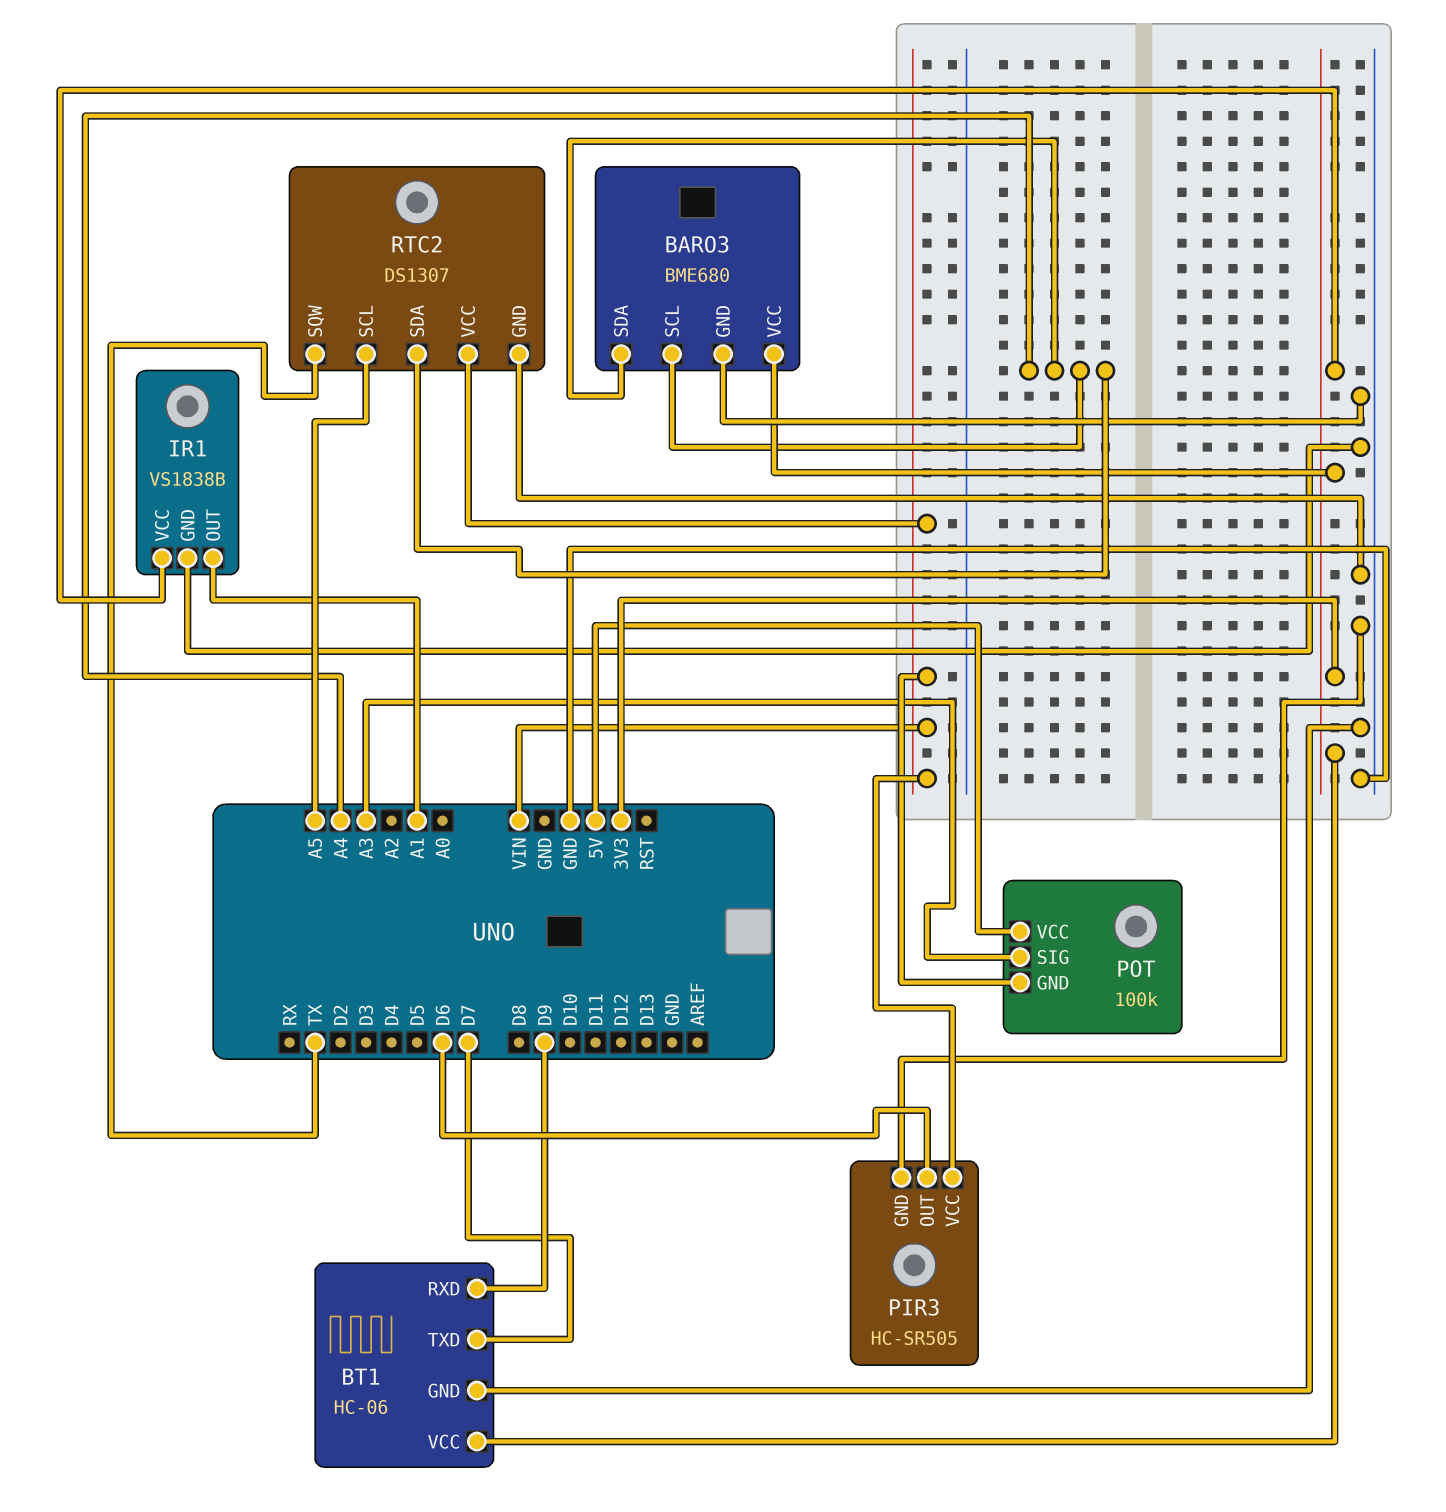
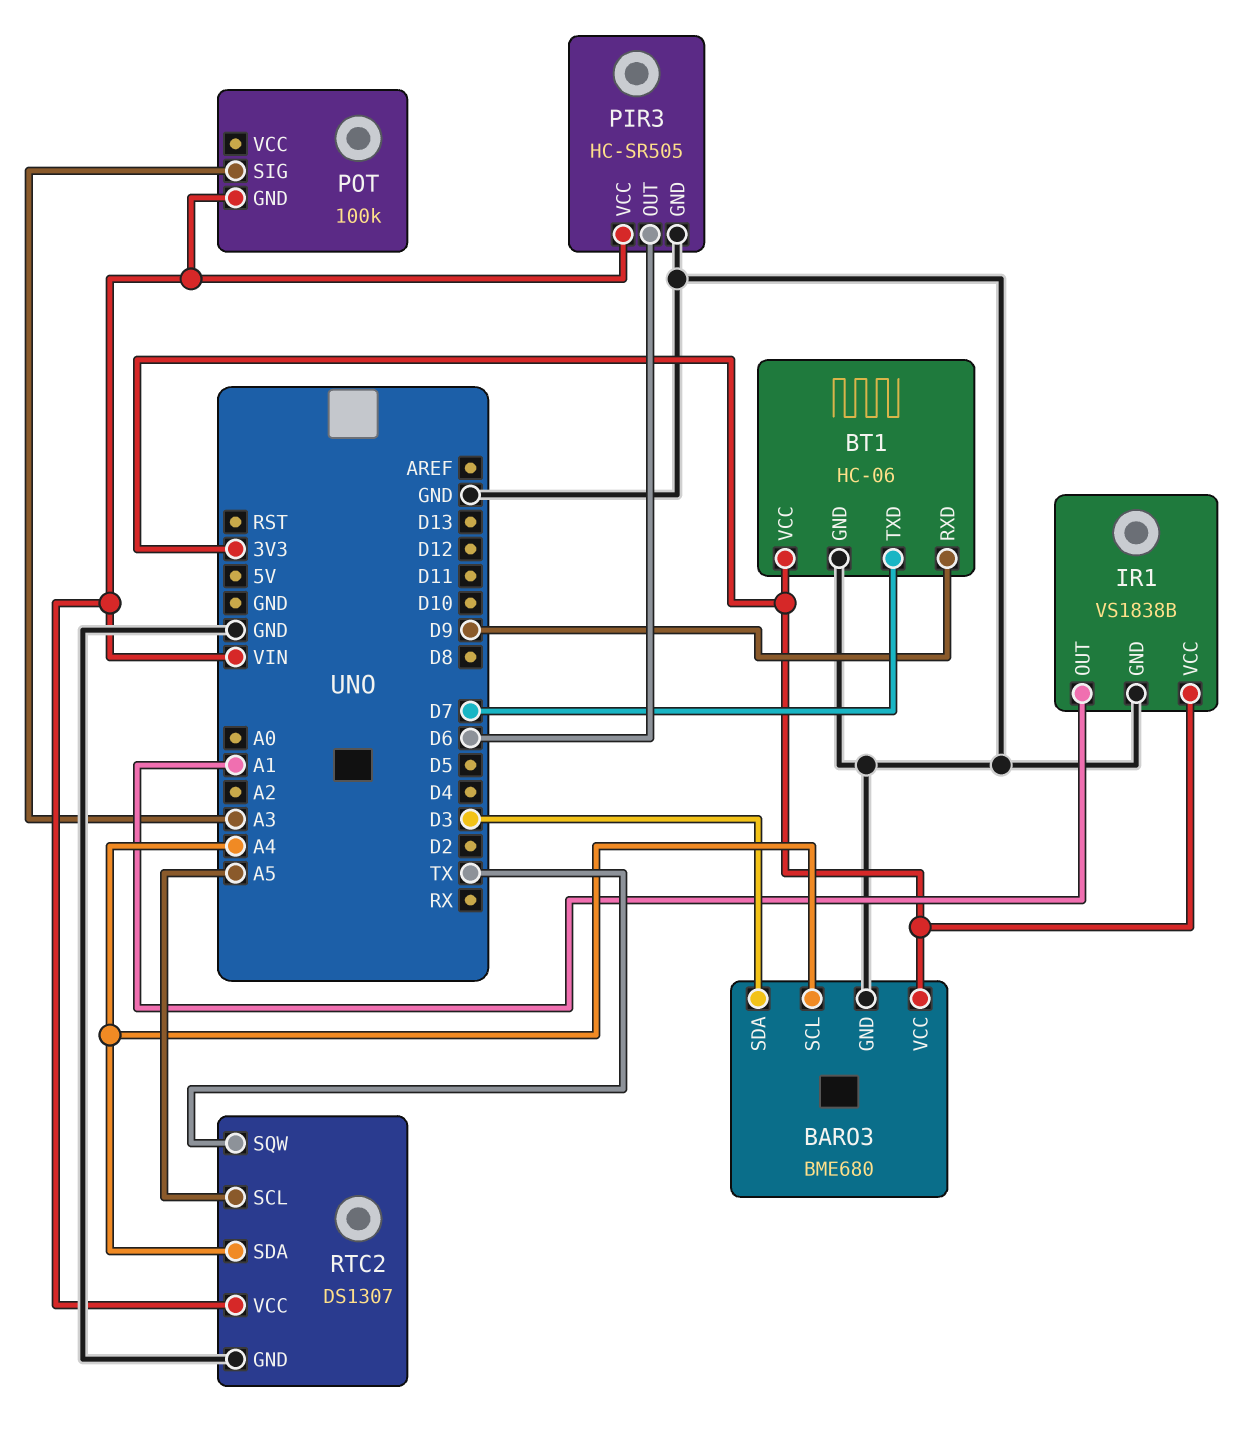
BARO3 pin SDA: A4 -> D3
POT pin VCC: 5V -> none

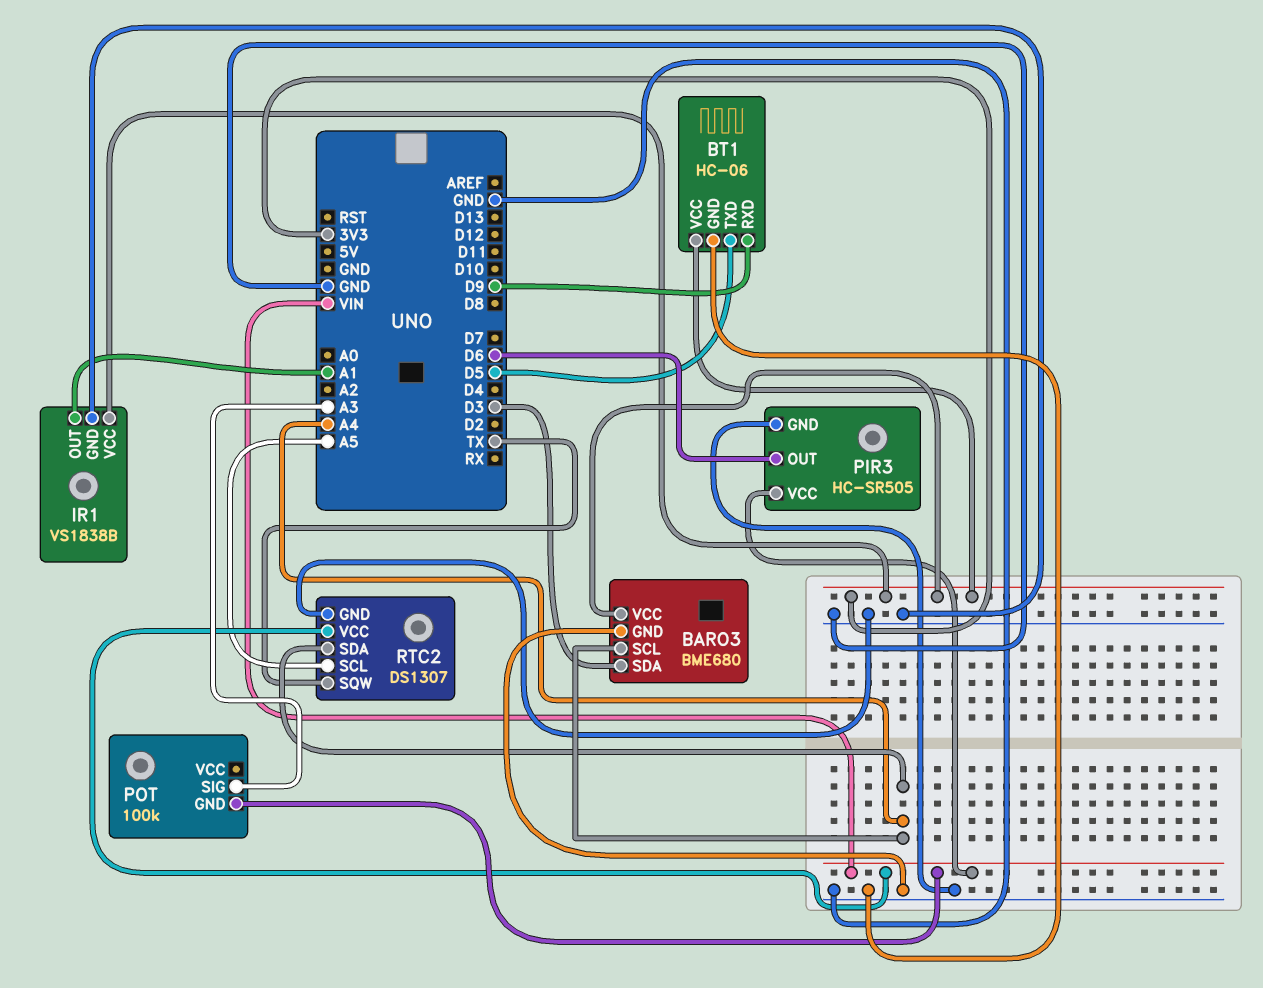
BT1 pin TXD: D7 -> D5

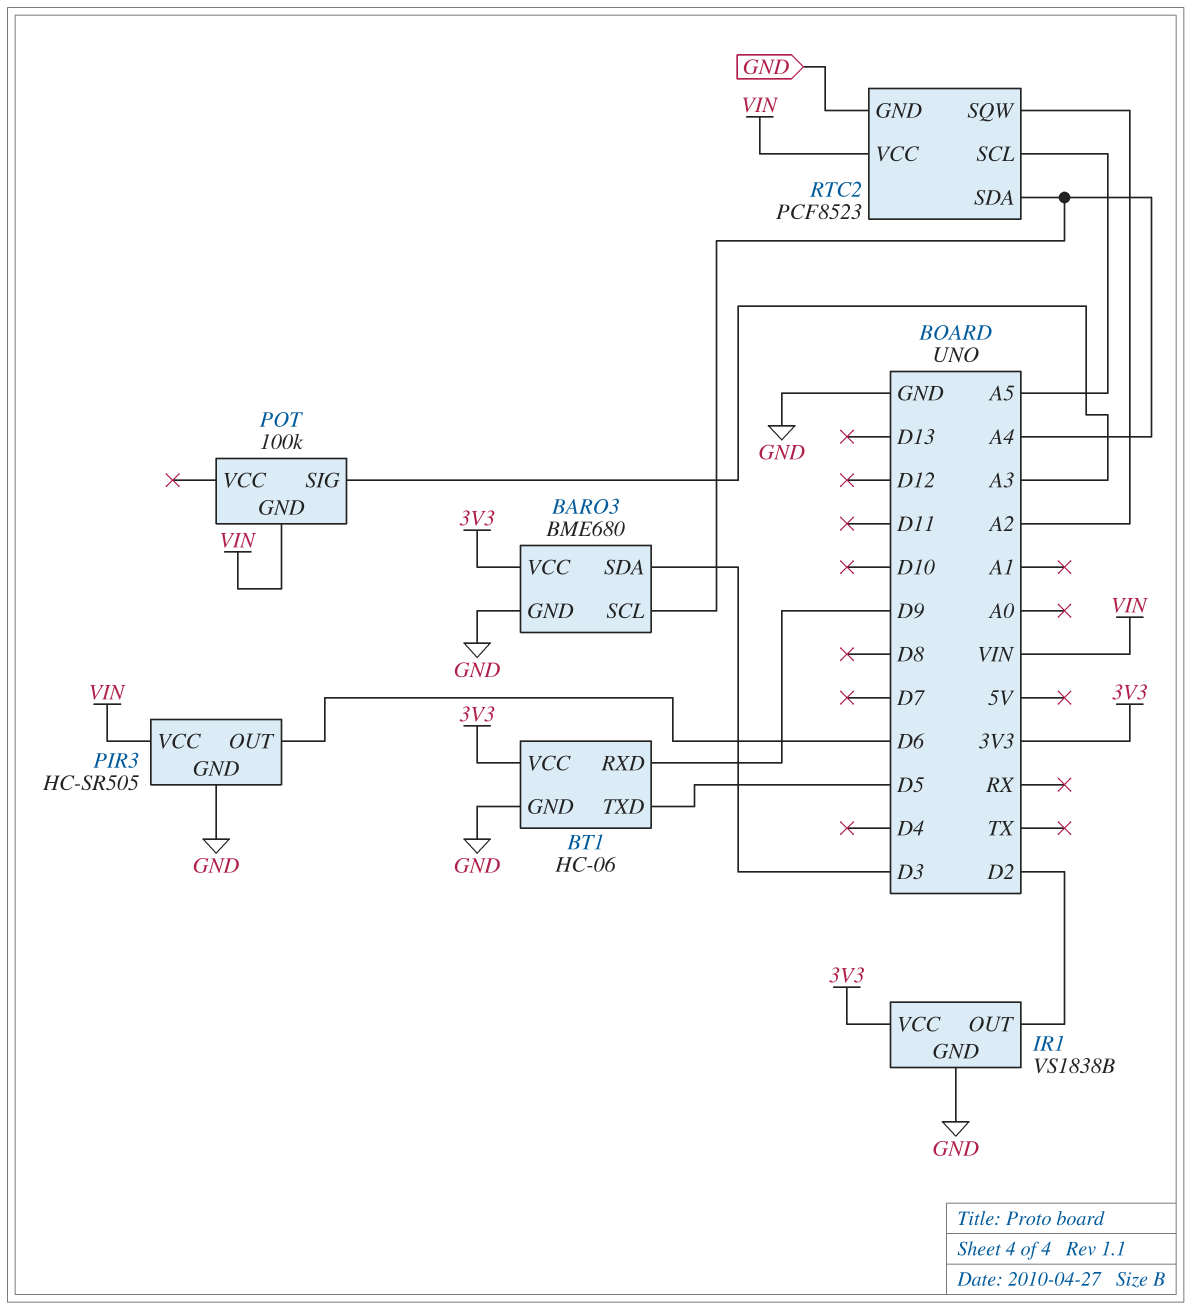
IR1 pin OUT: A1 -> D2
RTC2: DS1307 -> PCF8523
RTC2 pin SQW: TX -> A2

